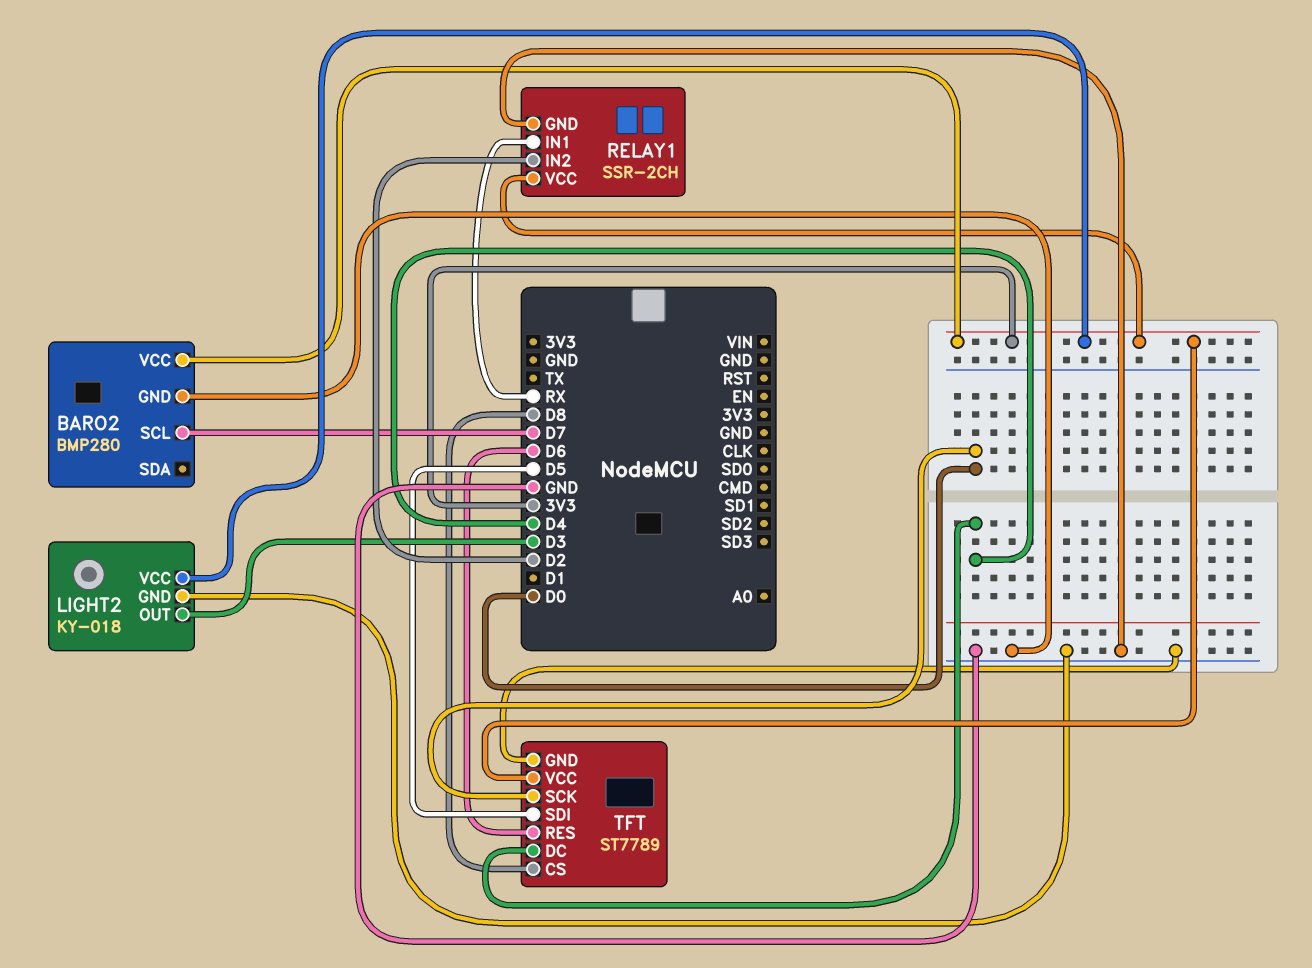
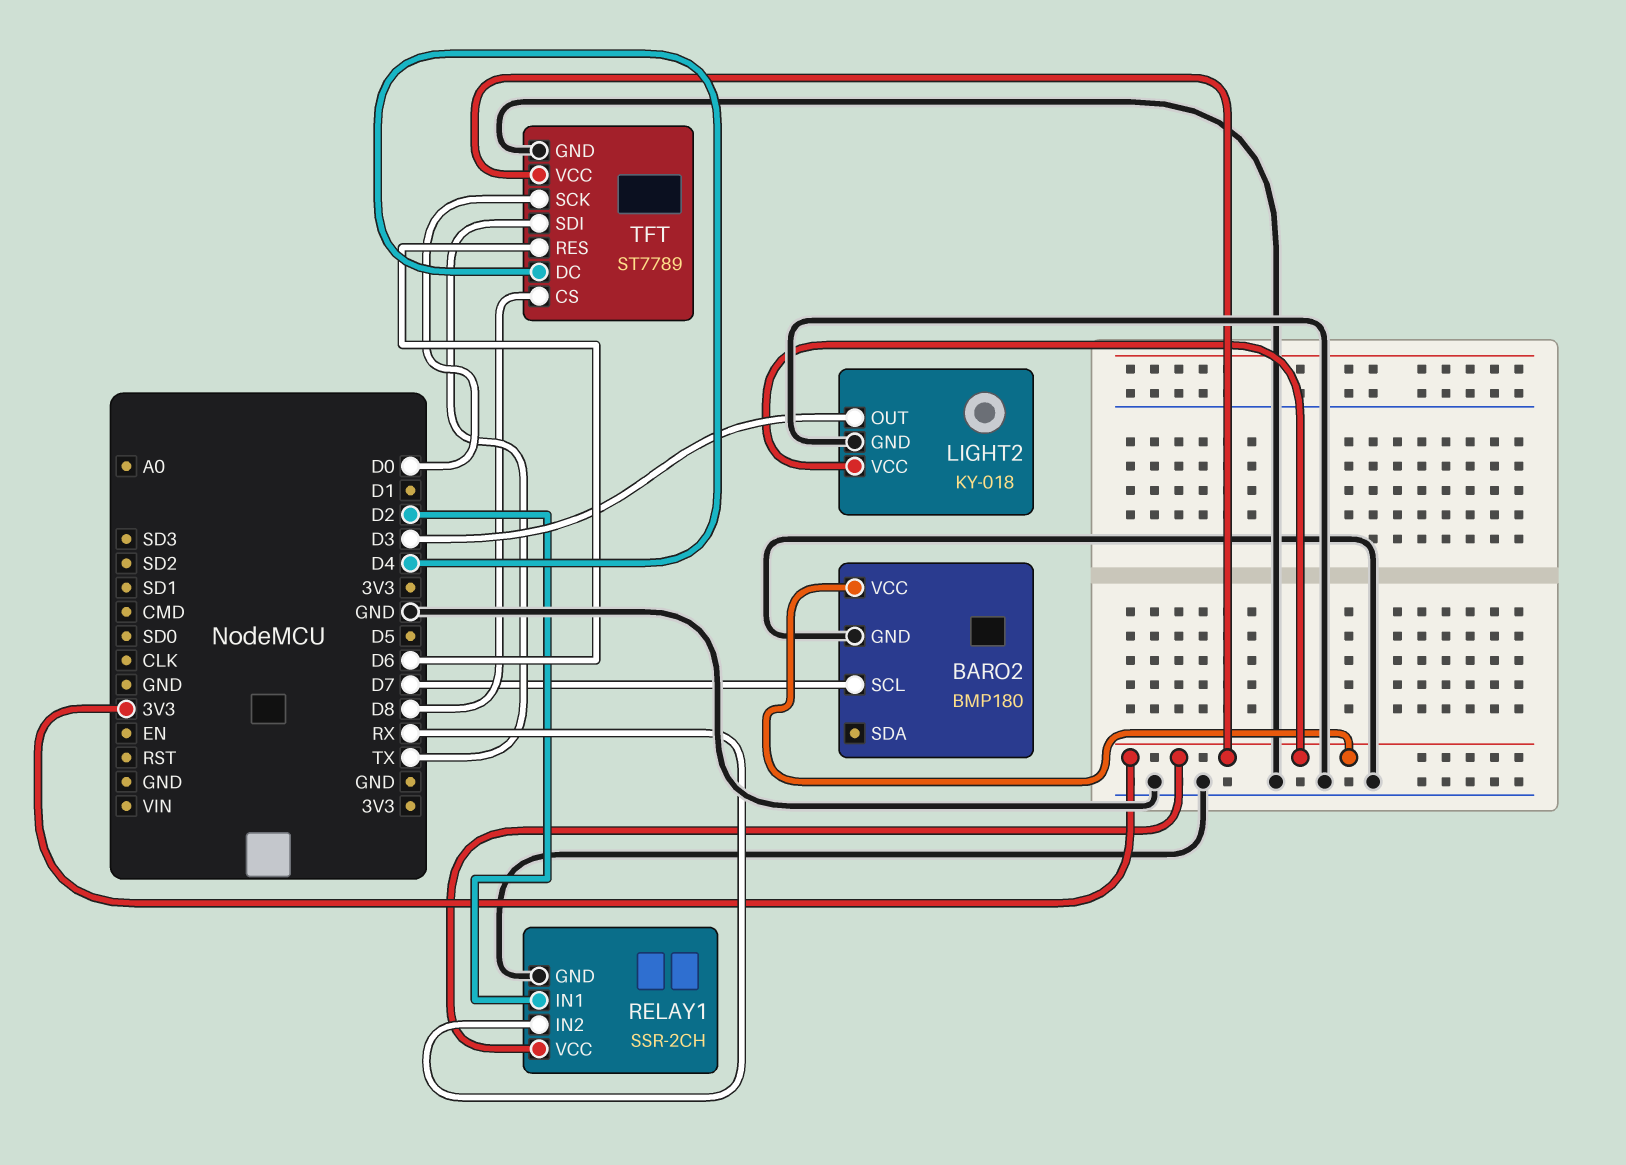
BARO2: BMP280 -> BMP180
RELAY1 pin IN1: RX -> D2
RELAY1 pin IN2: D2 -> RX
TFT pin SDI: D5 -> TX

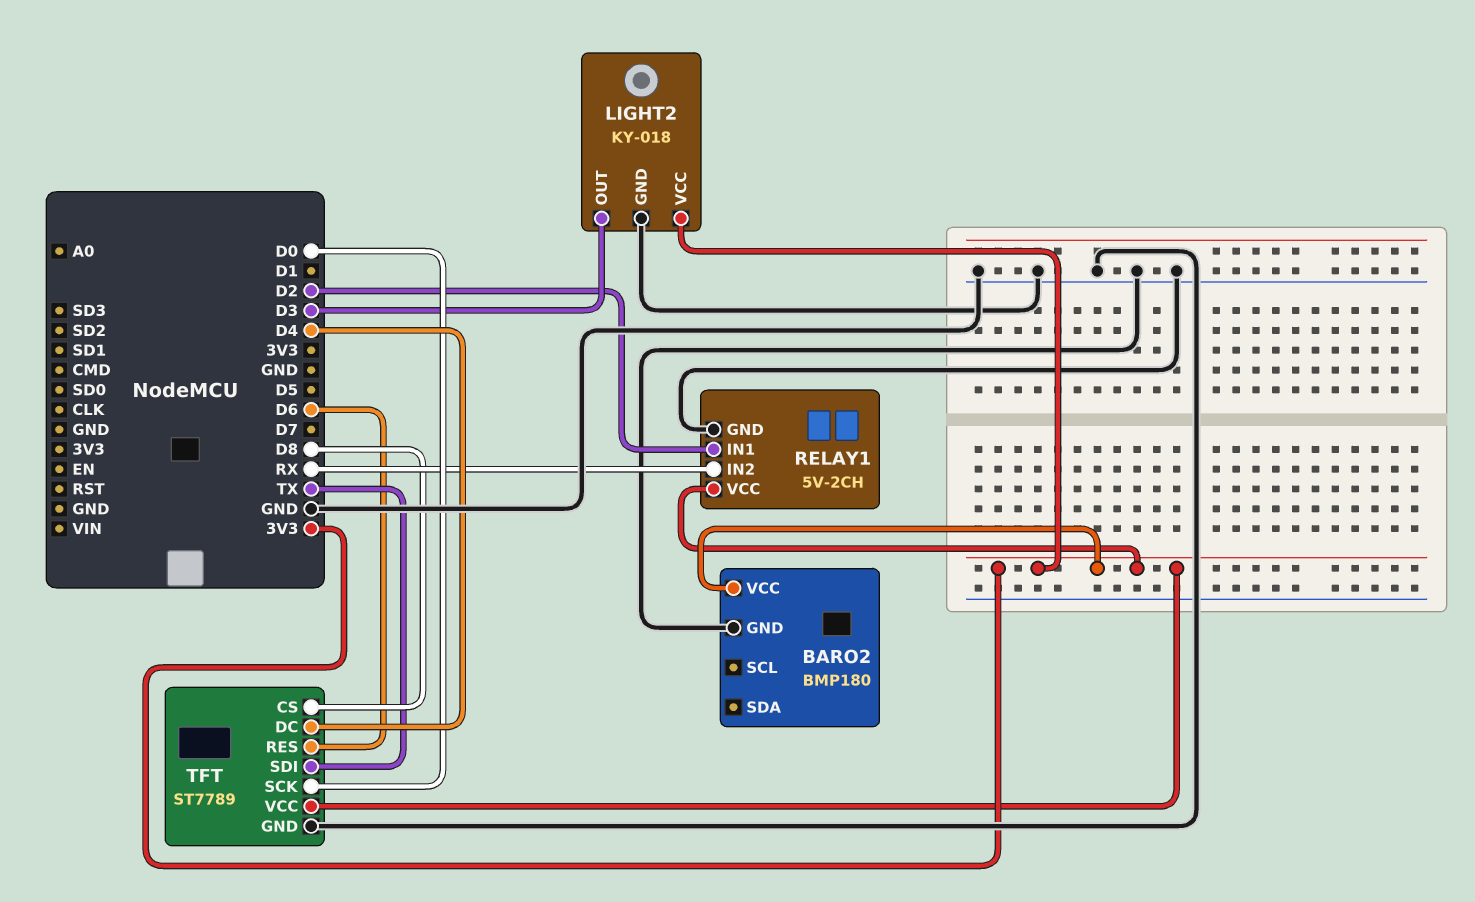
BARO2 pin SCL: D7 -> none
RELAY1: SSR-2CH -> 5V-2CH

